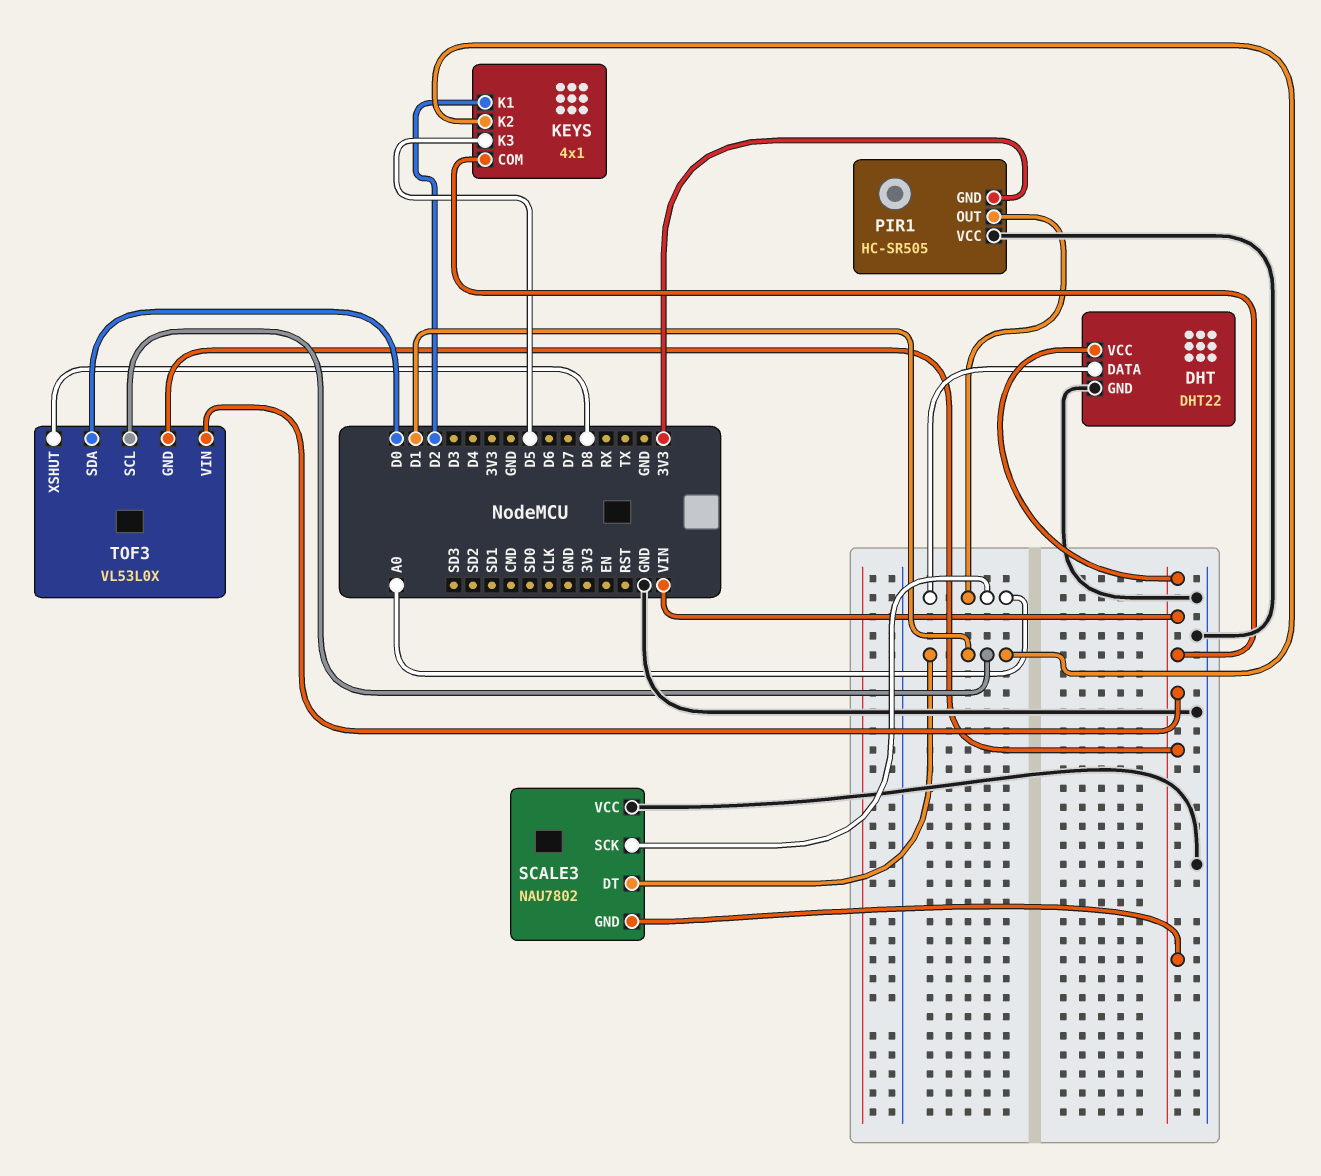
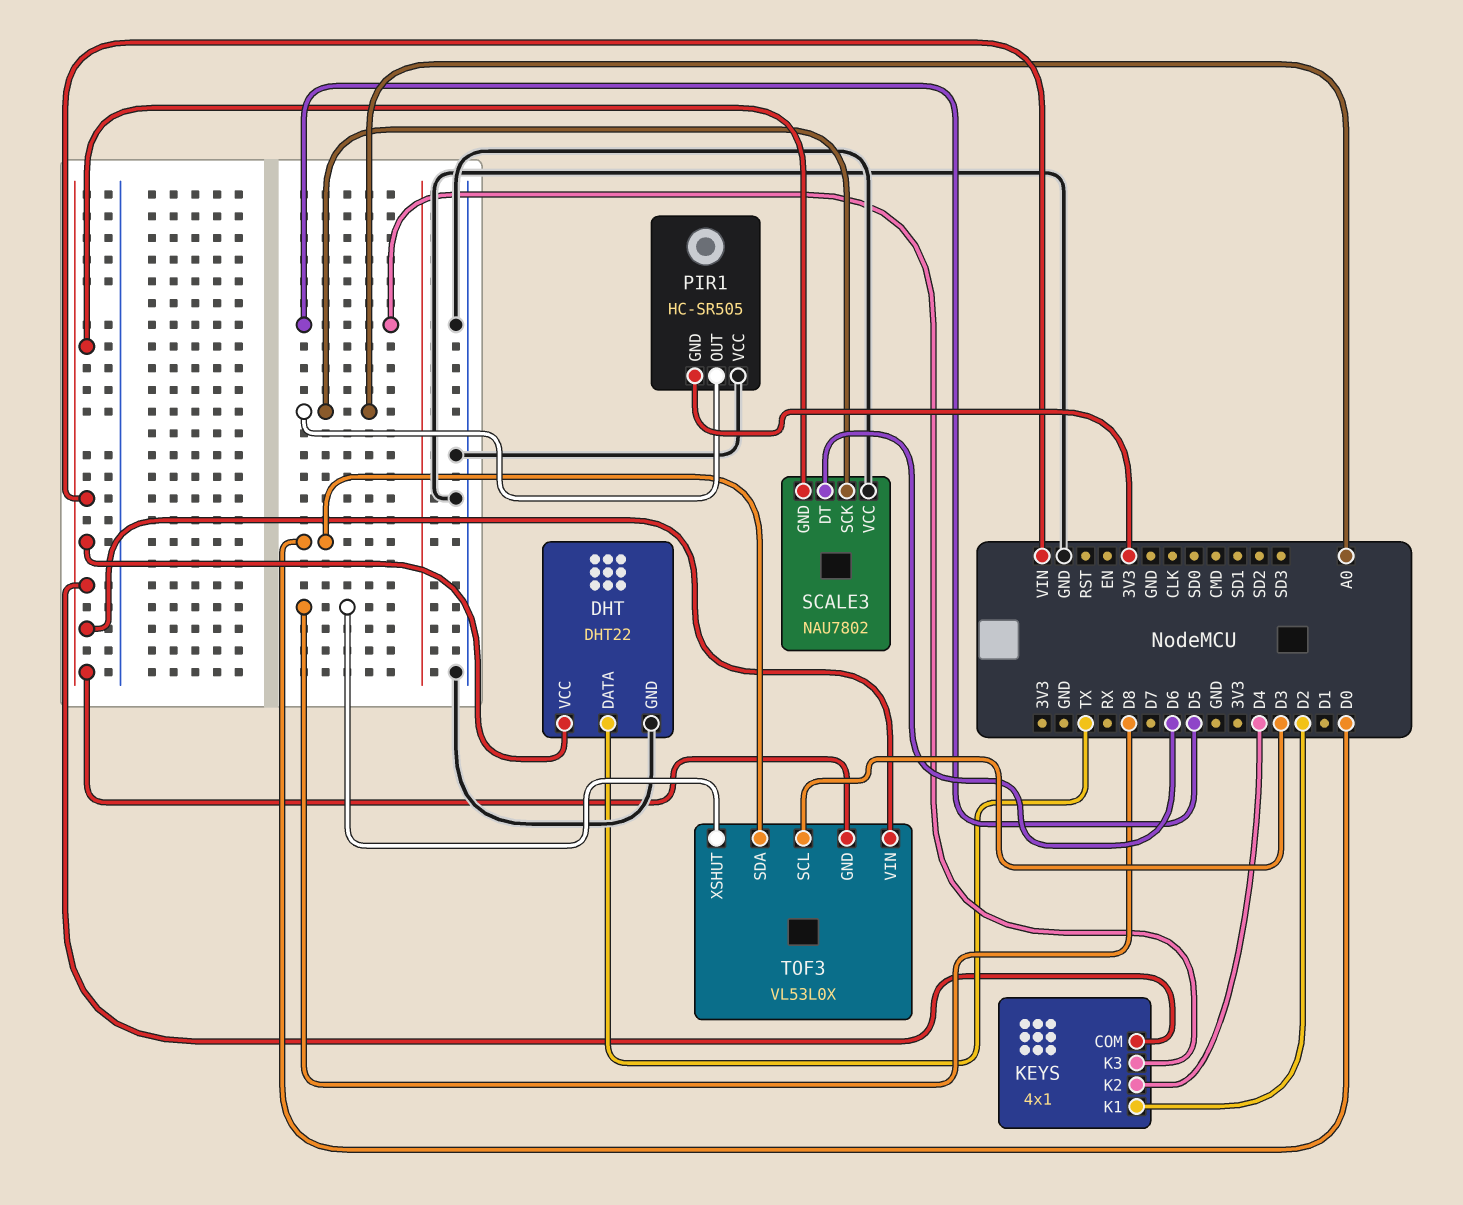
DHT pin DATA: A0 -> TX
KEYS pin K2: D1 -> D4
SCALE3 pin DT: D1 -> D6
TOF3 pin SCL: D1 -> D3

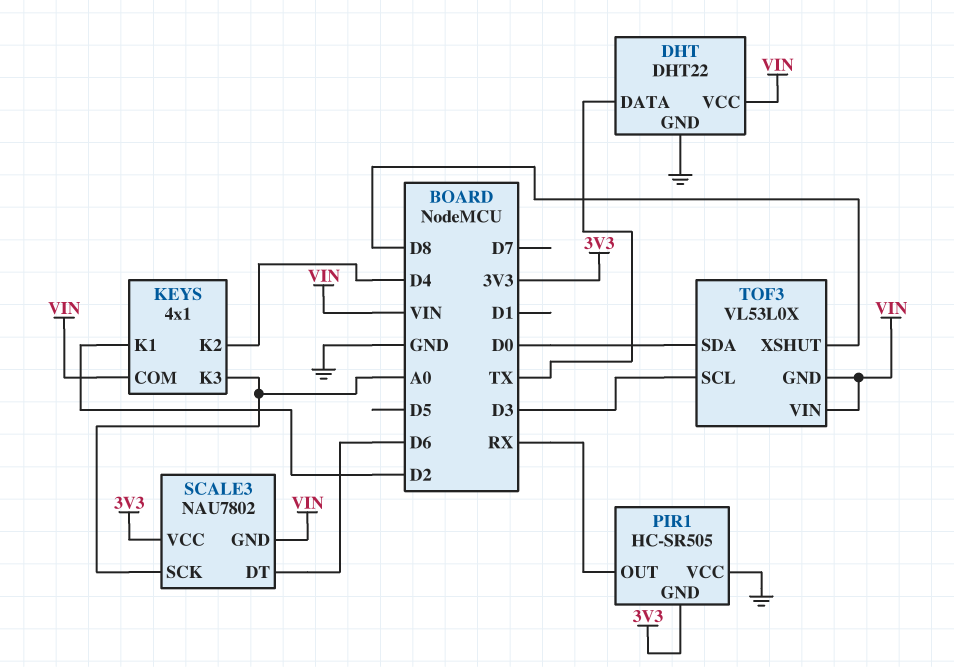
KEYS pin K3: D5 -> A0
PIR1 pin OUT: A0 -> RX
SCALE3 pin VCC: GND -> 3V3

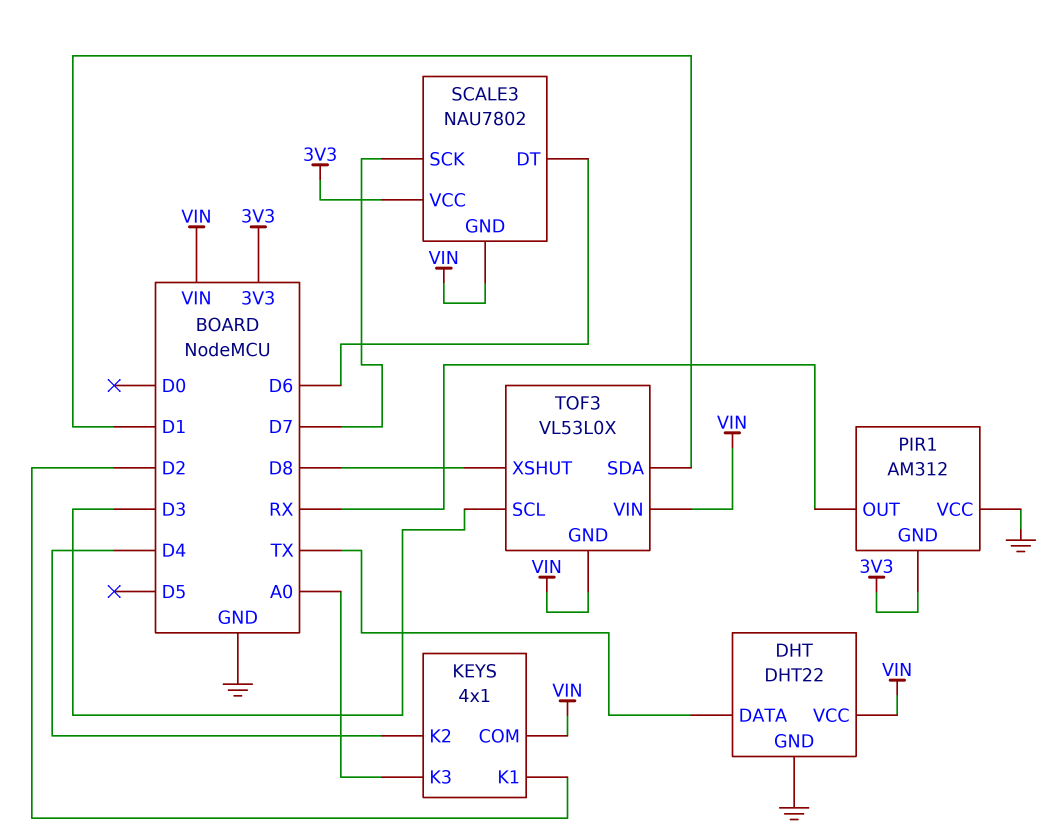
PIR1: HC-SR505 -> AM312
SCALE3 pin SCK: A0 -> D7
TOF3 pin SDA: D0 -> D1

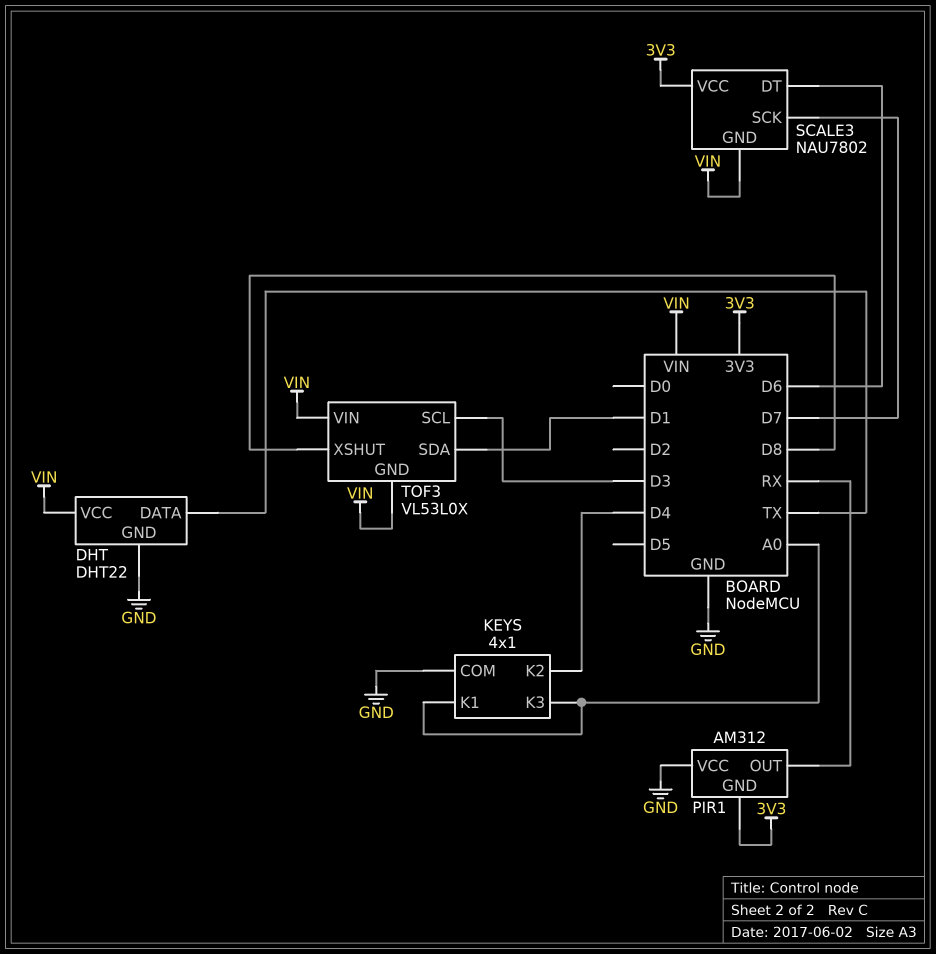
KEYS pin COM: VIN -> GND
KEYS pin K1: D2 -> A0

